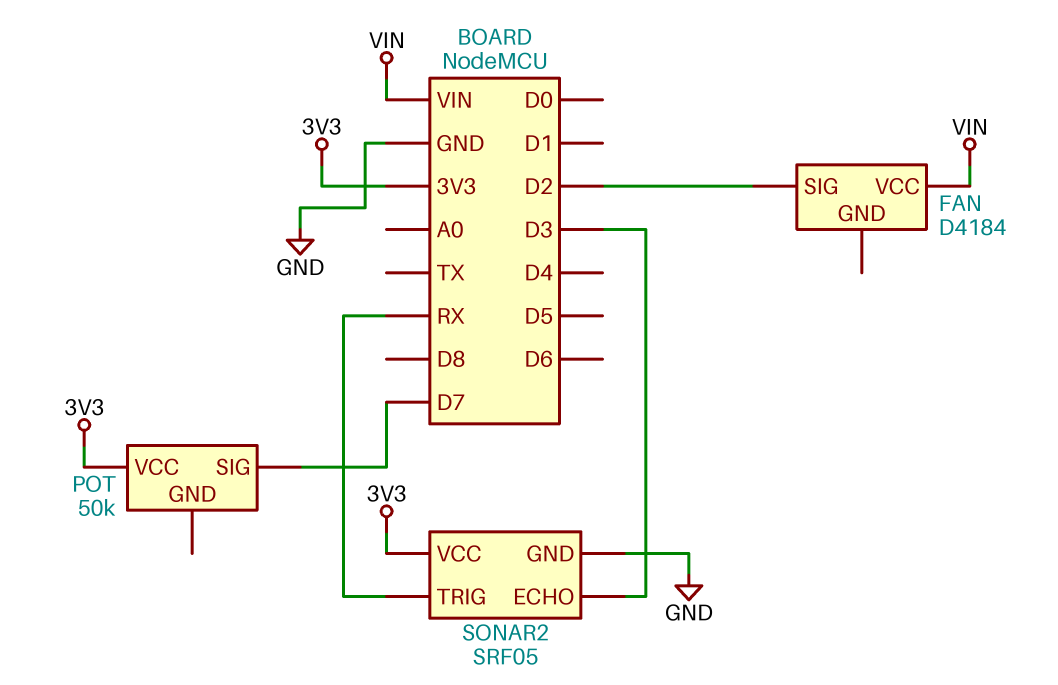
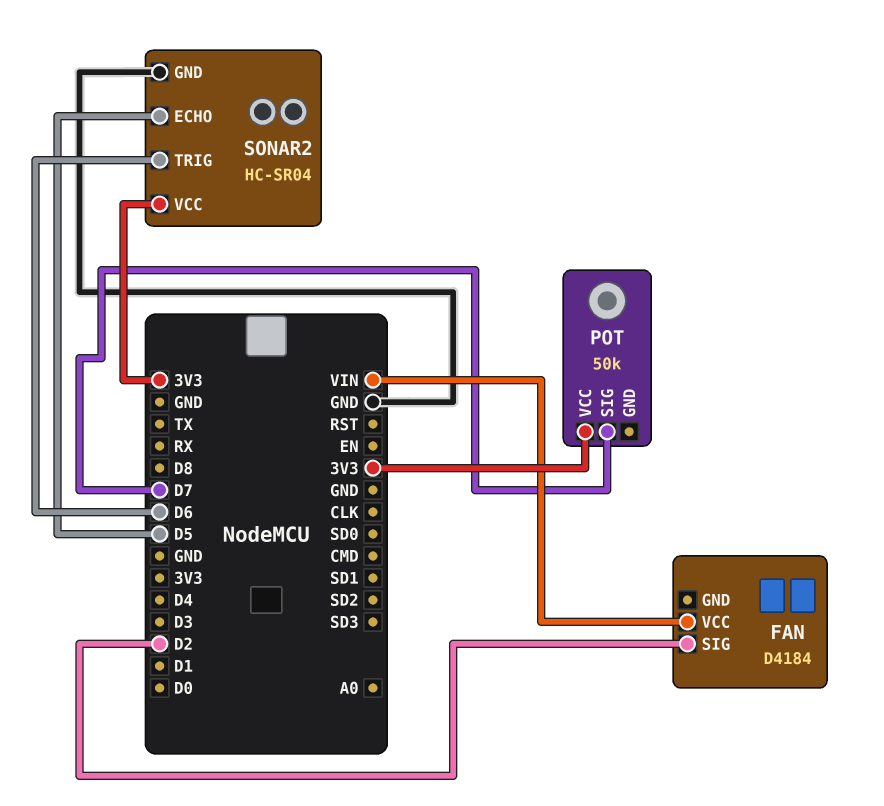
SONAR2: SRF05 -> HC-SR04
SONAR2 pin ECHO: D3 -> D5
SONAR2 pin TRIG: RX -> D6

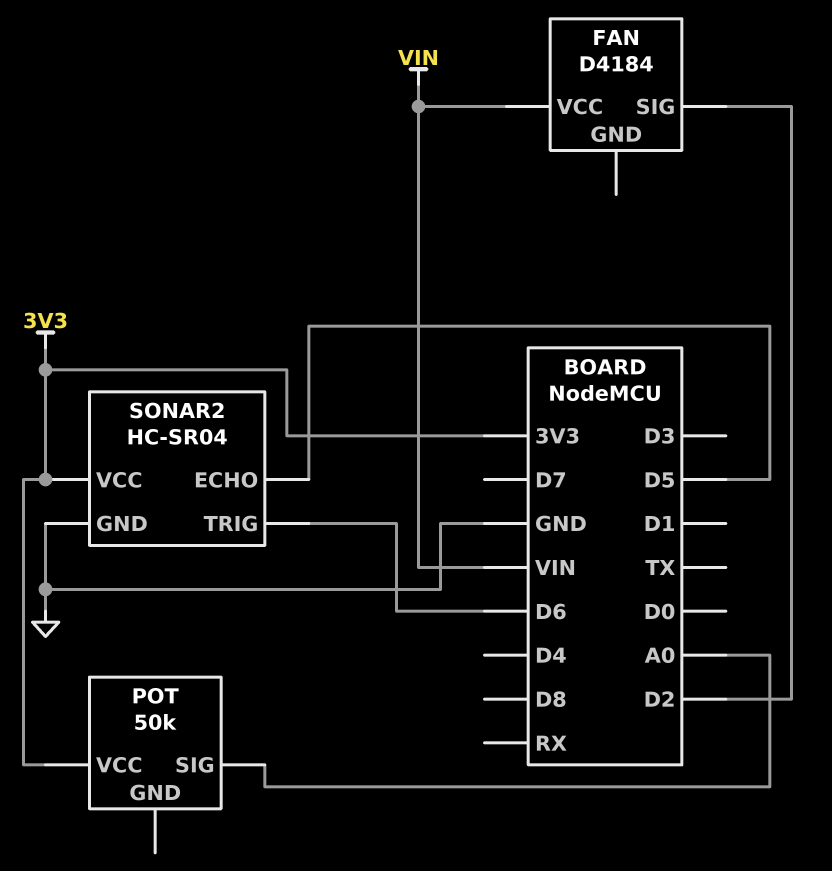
POT pin SIG: D7 -> A0

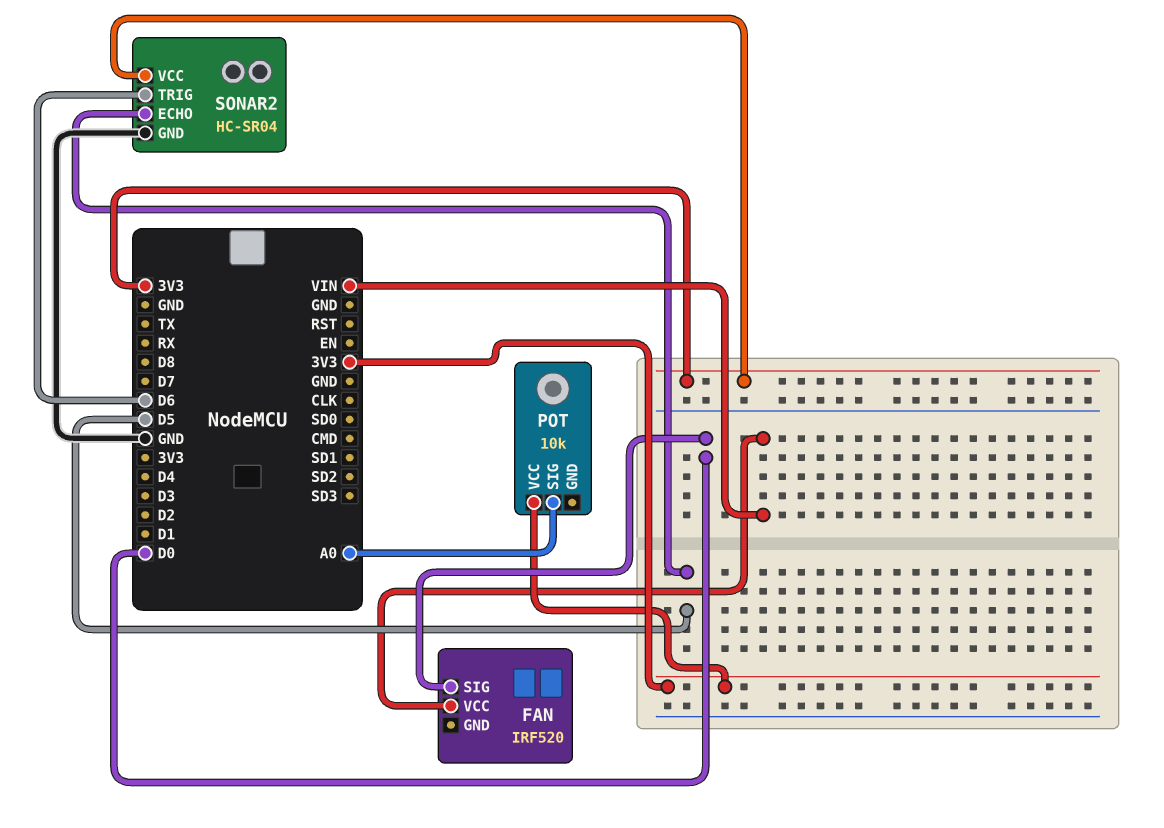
FAN: D4184 -> IRF520
FAN pin SIG: D2 -> D0
POT: 50k -> 10k

